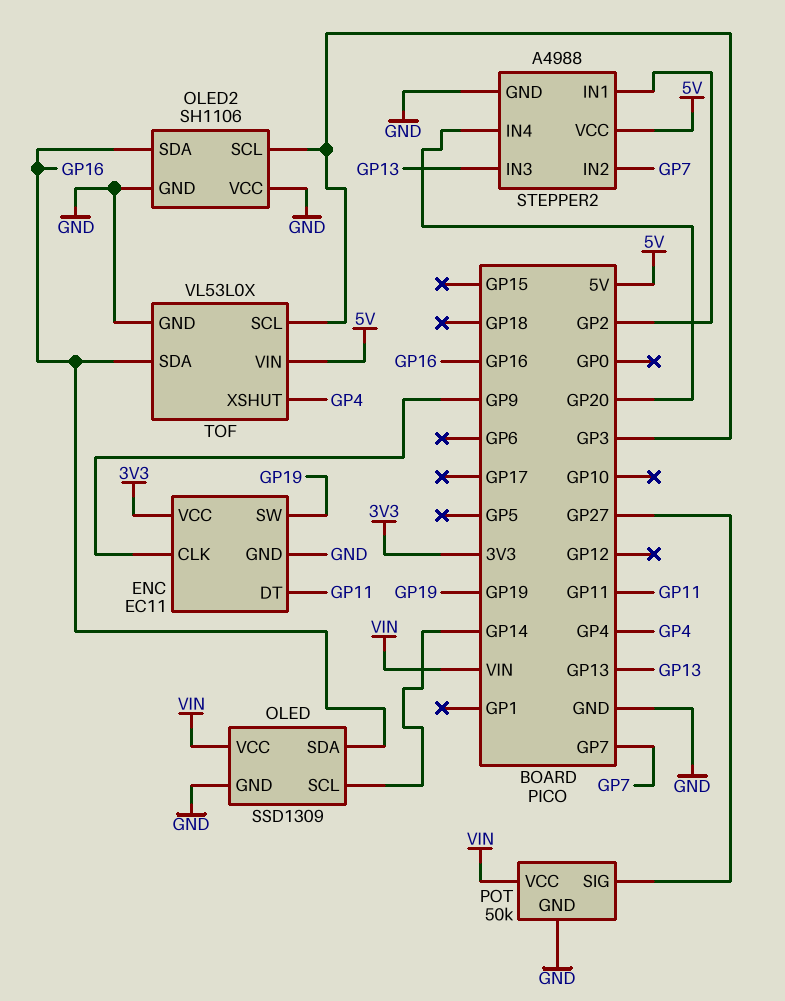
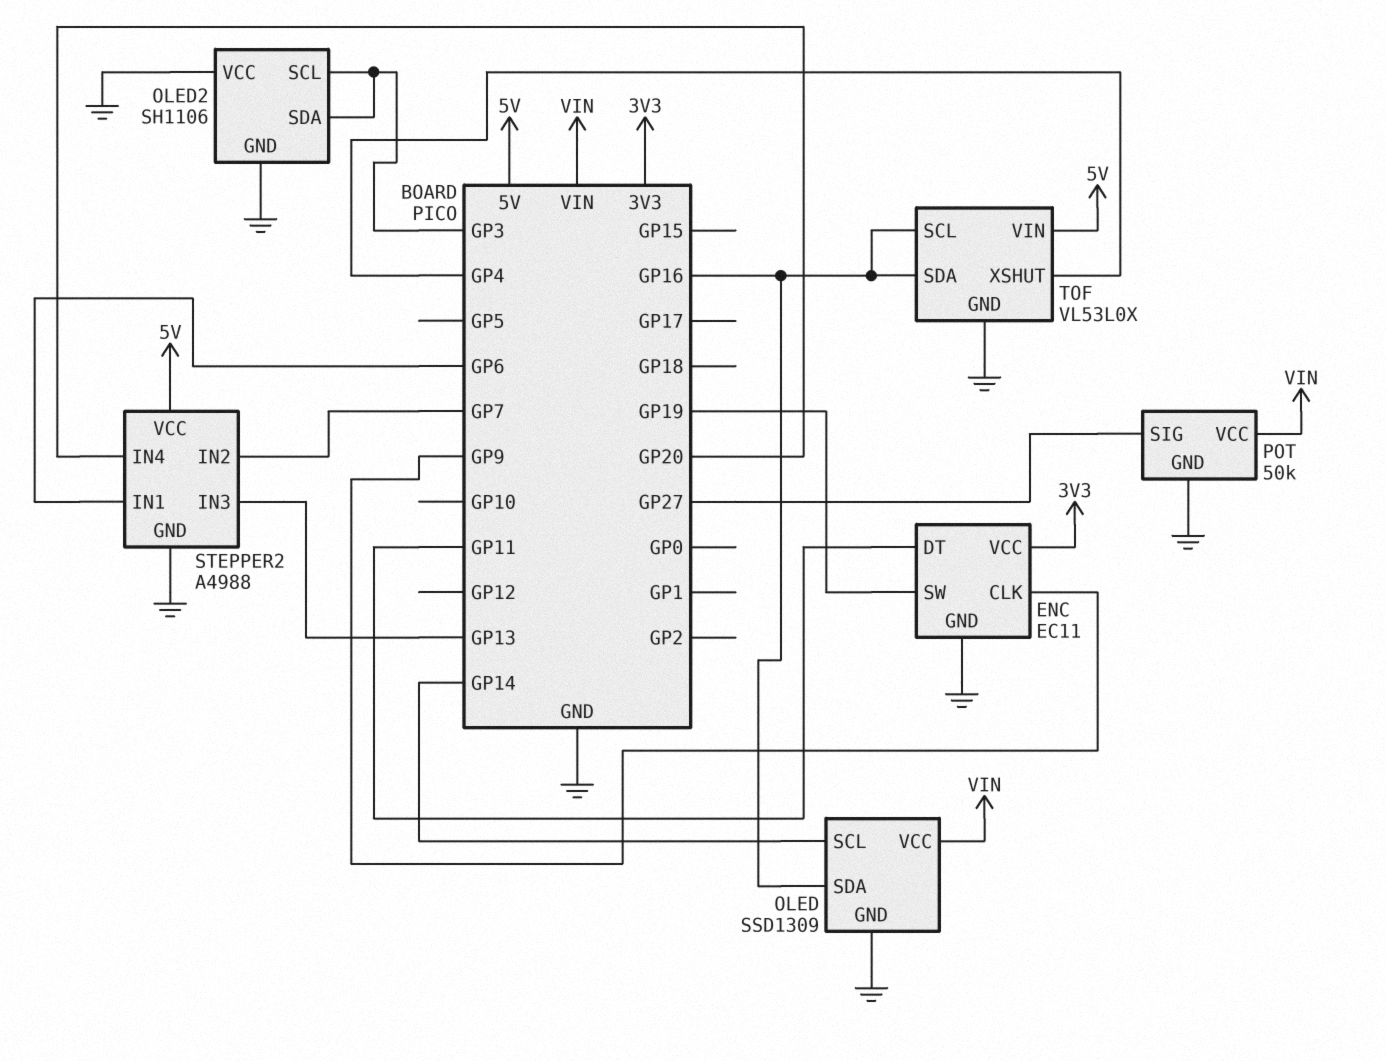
OLED2 pin SDA: GP16 -> GP3
STEPPER2 pin IN1: GP2 -> GP6
TOF pin SCL: GP3 -> GP16

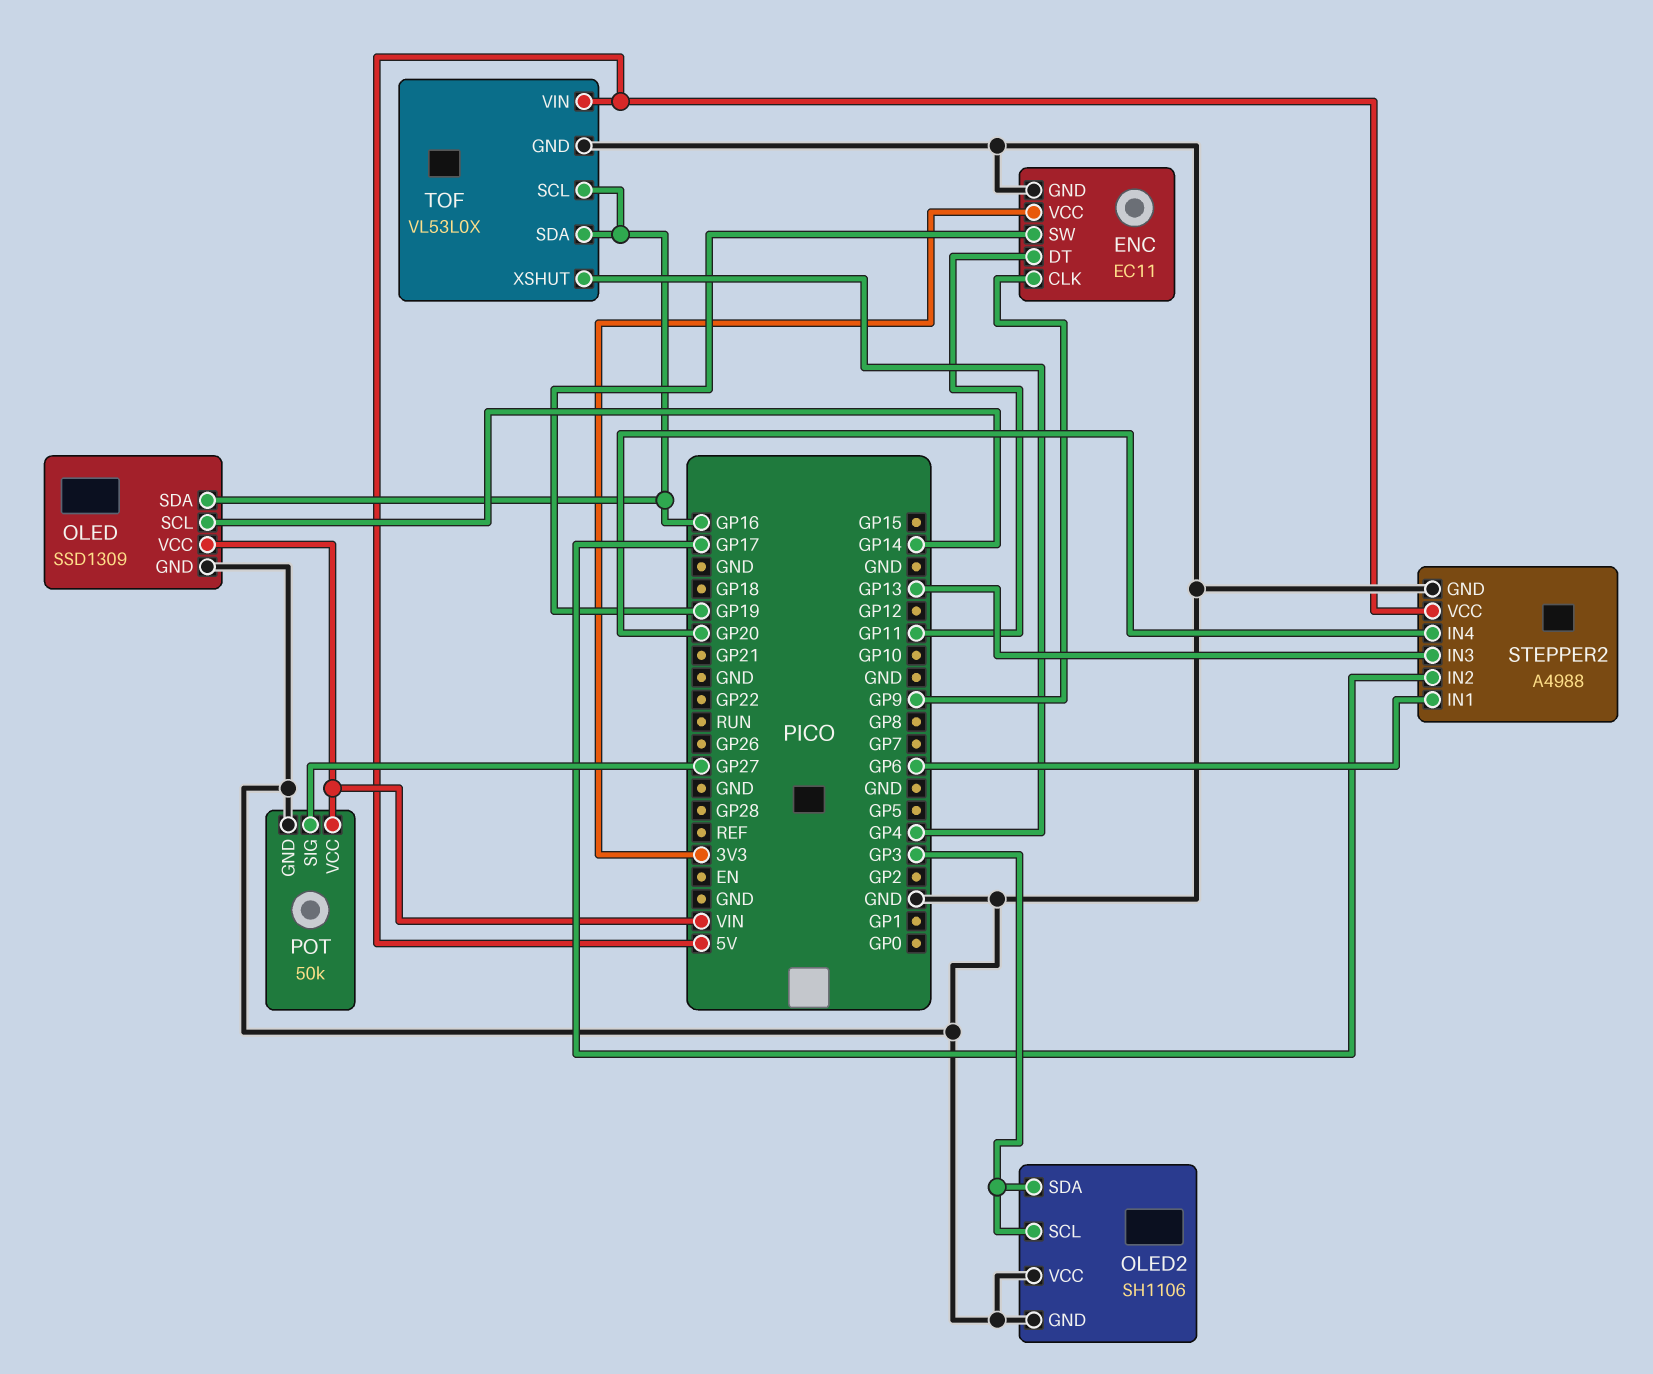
STEPPER2 pin IN2: GP7 -> GP17

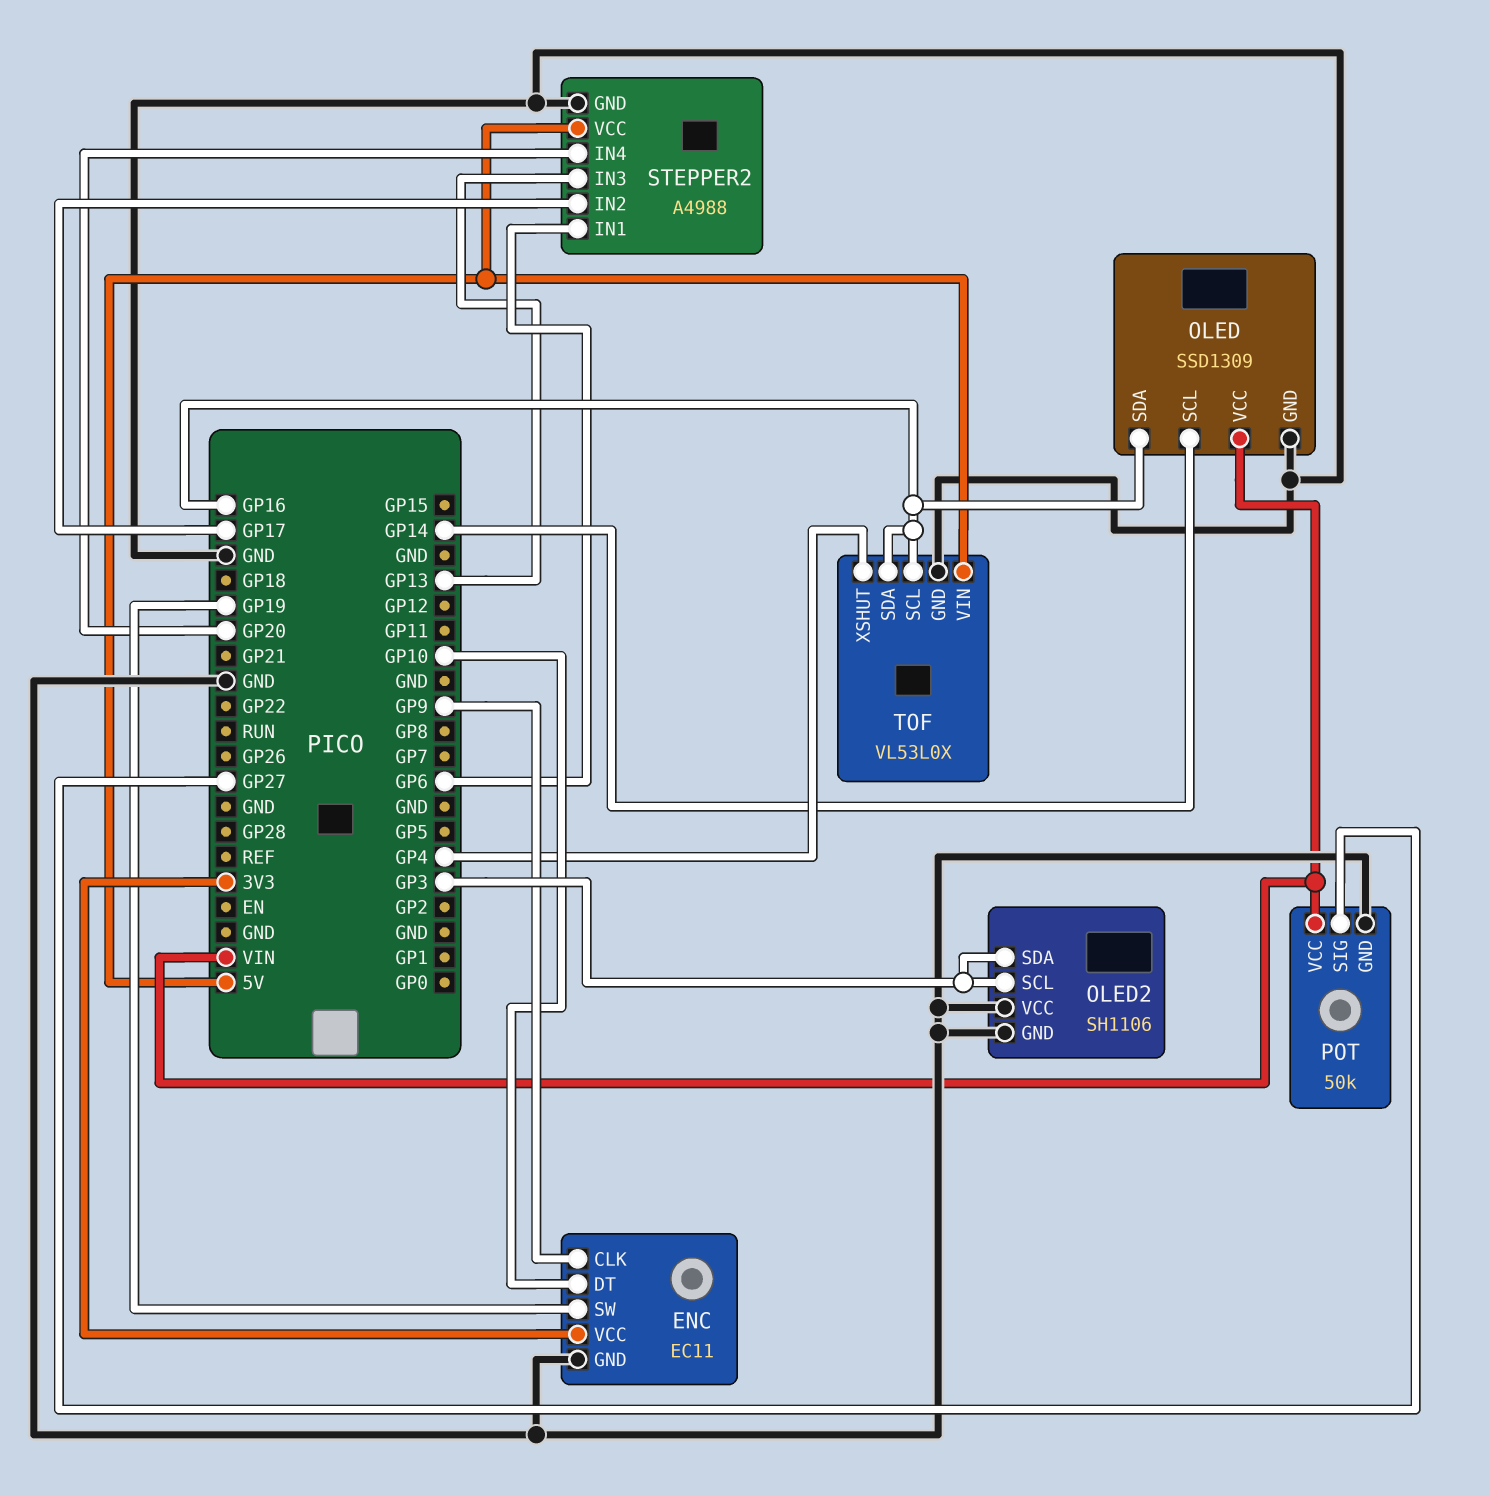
ENC pin DT: GP11 -> GP10

